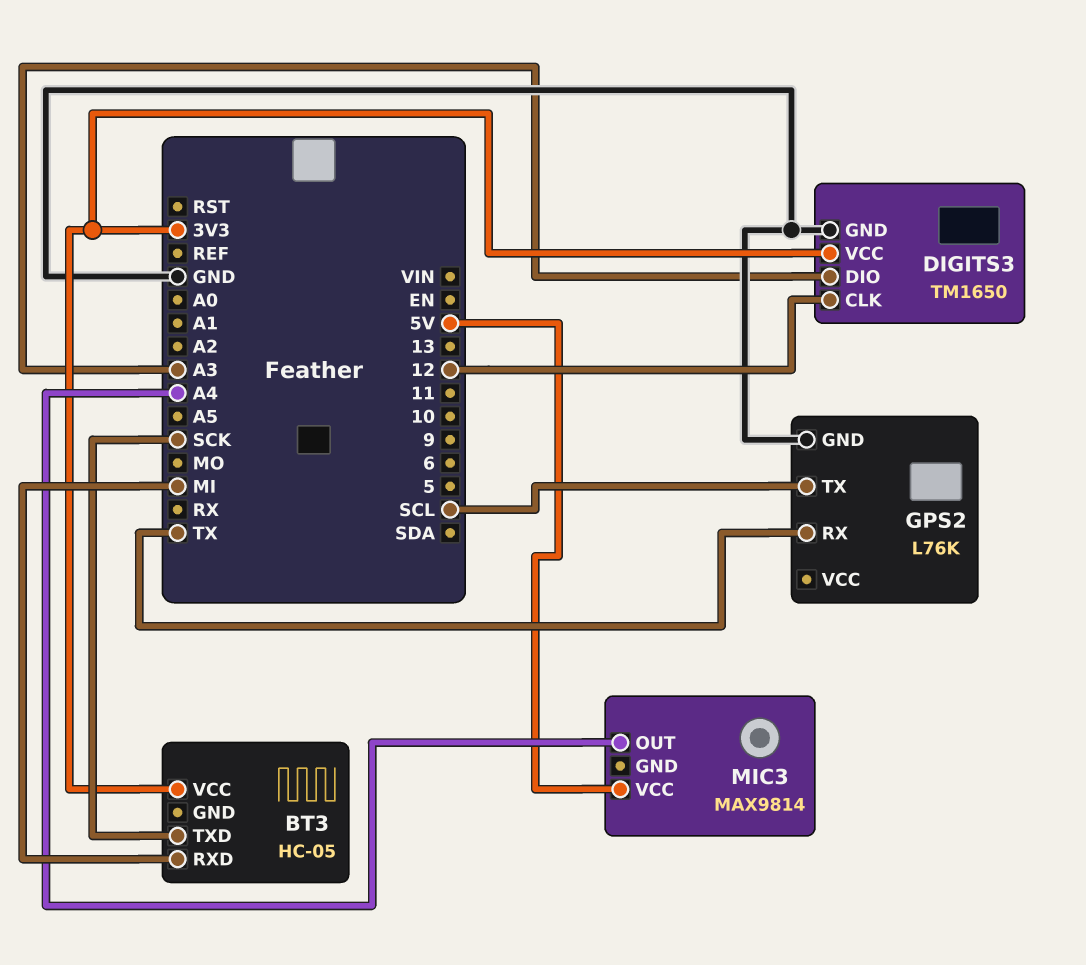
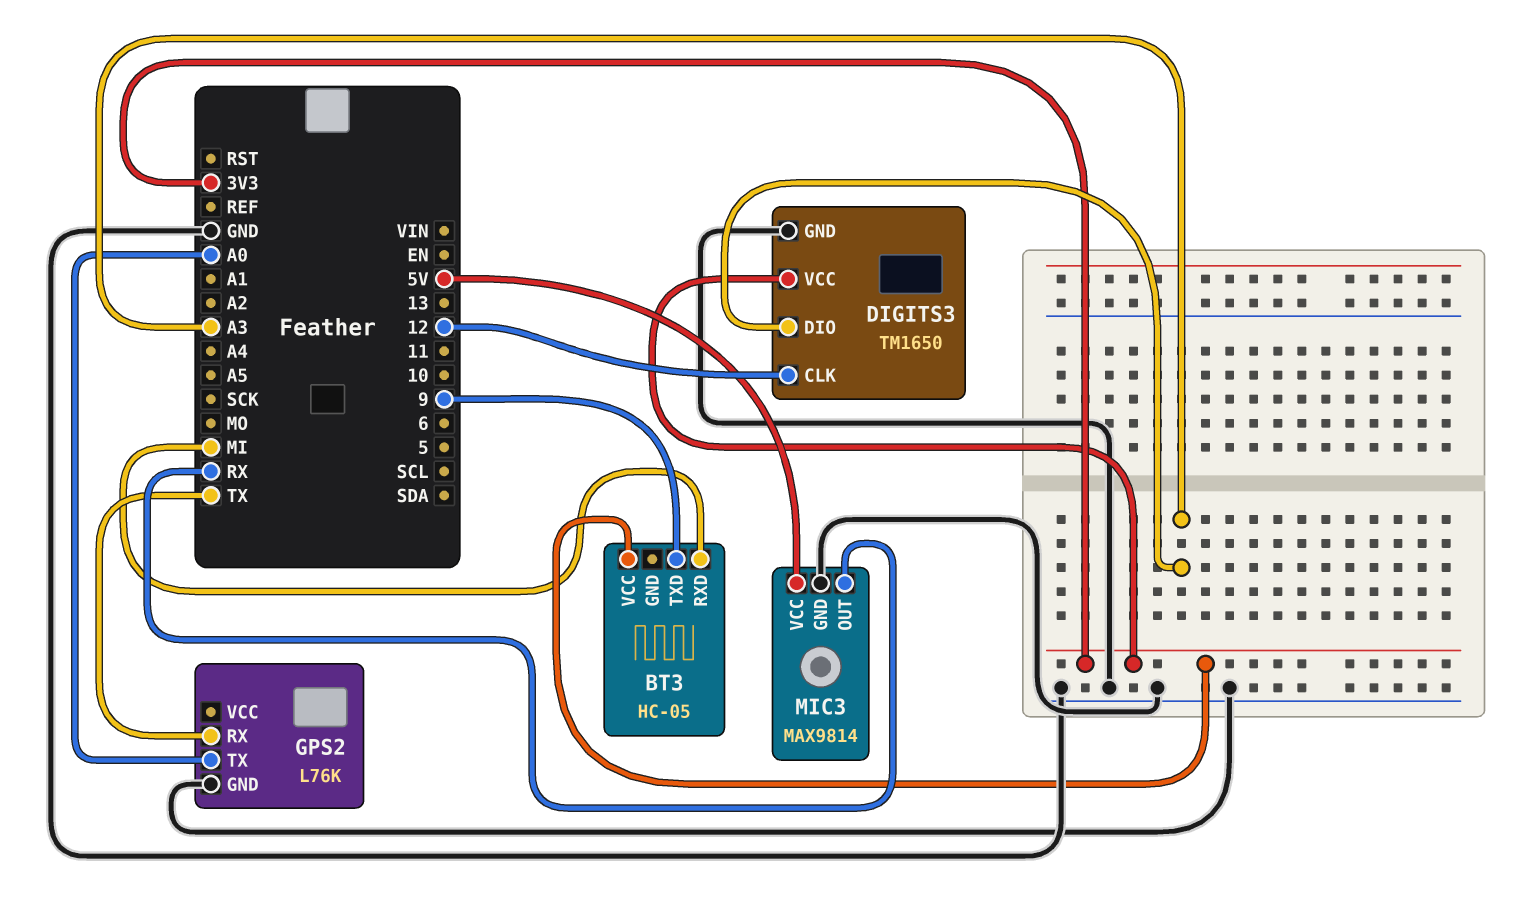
BT3 pin TXD: SCK -> 9
GPS2 pin TX: SCL -> A0
MIC3 pin GND: none -> GND
MIC3 pin OUT: A4 -> RX

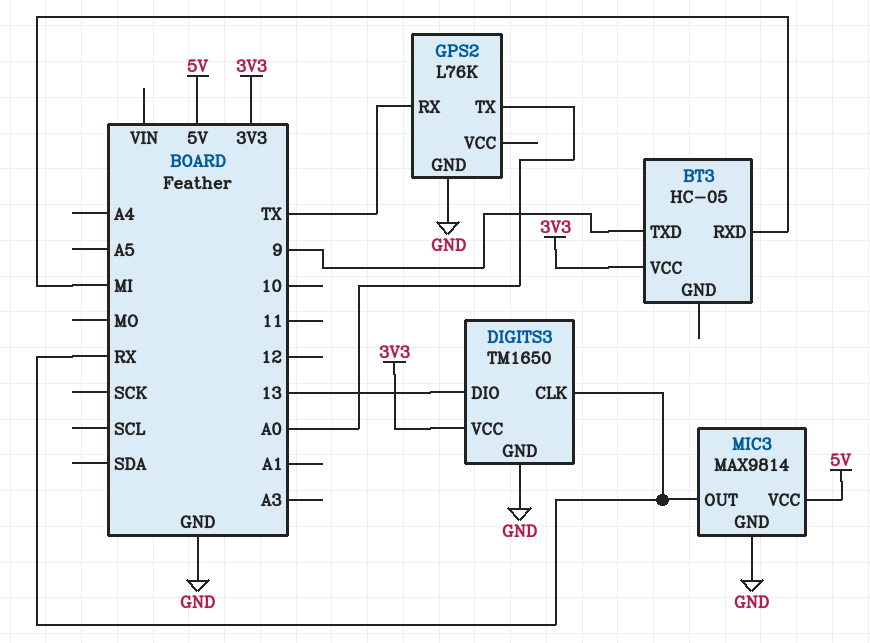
DIGITS3 pin CLK: 12 -> RX
DIGITS3 pin DIO: A3 -> 13

